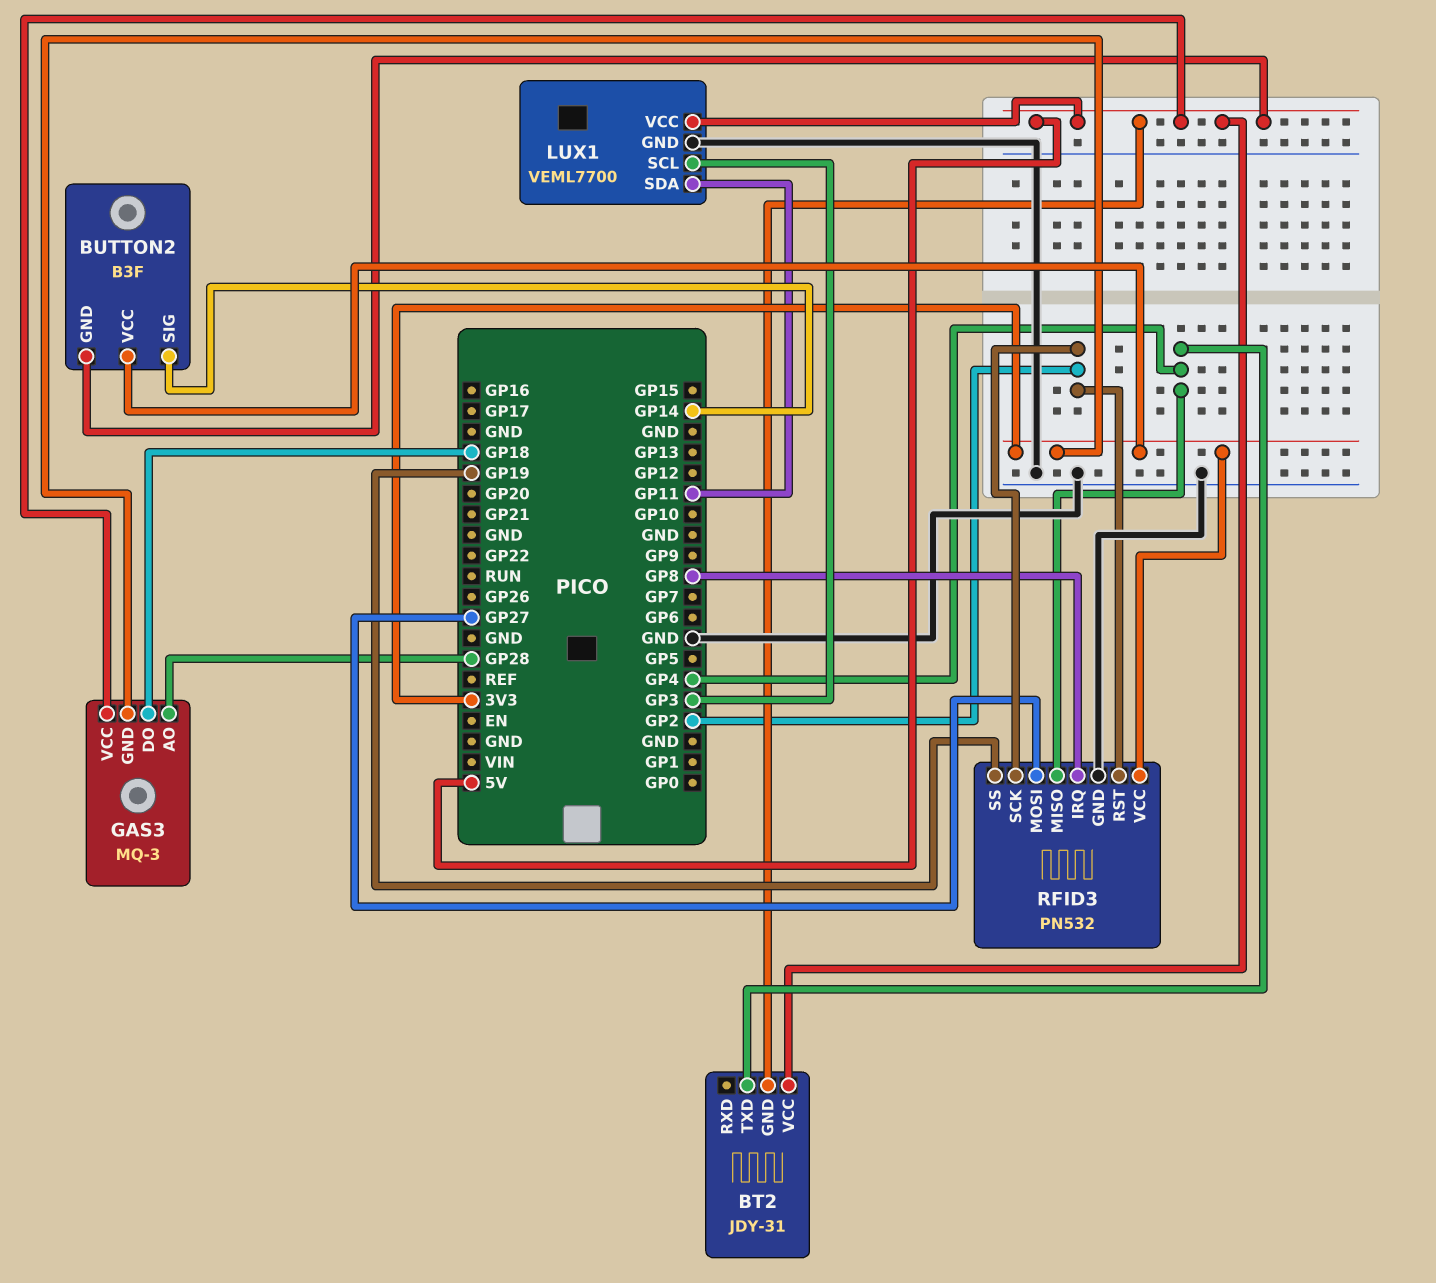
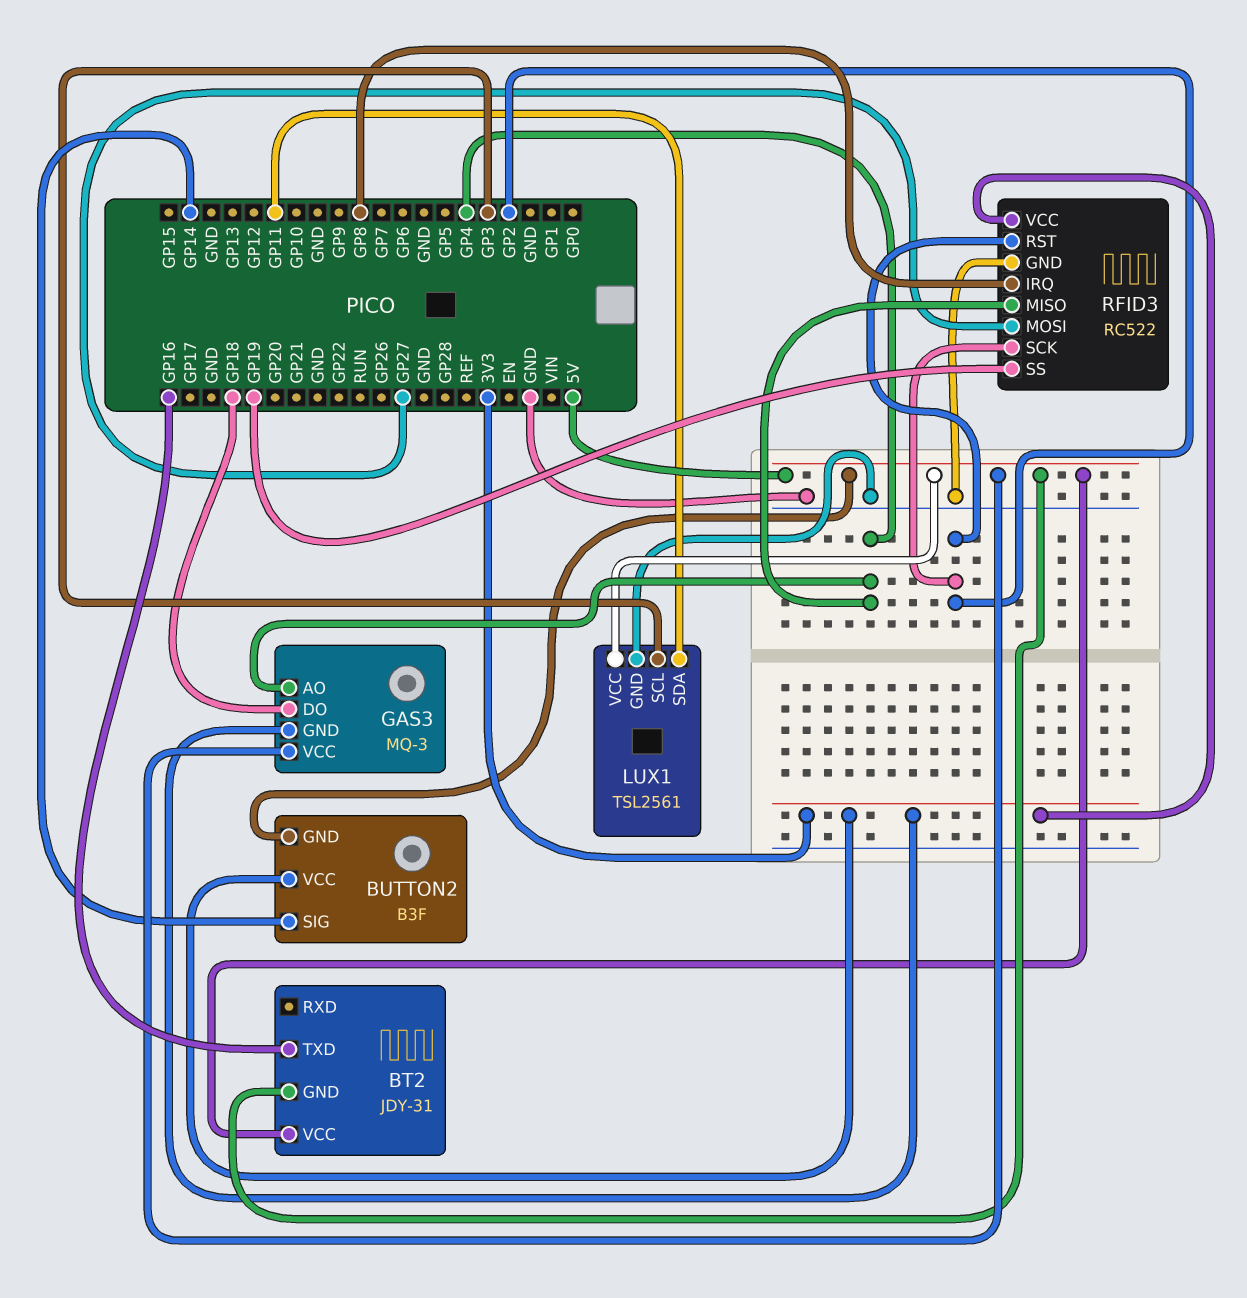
BT2 pin TXD: GP4 -> GP16
GAS3 pin AO: GP28 -> GP4
LUX1: VEML7700 -> TSL2561
RFID3: PN532 -> RC522

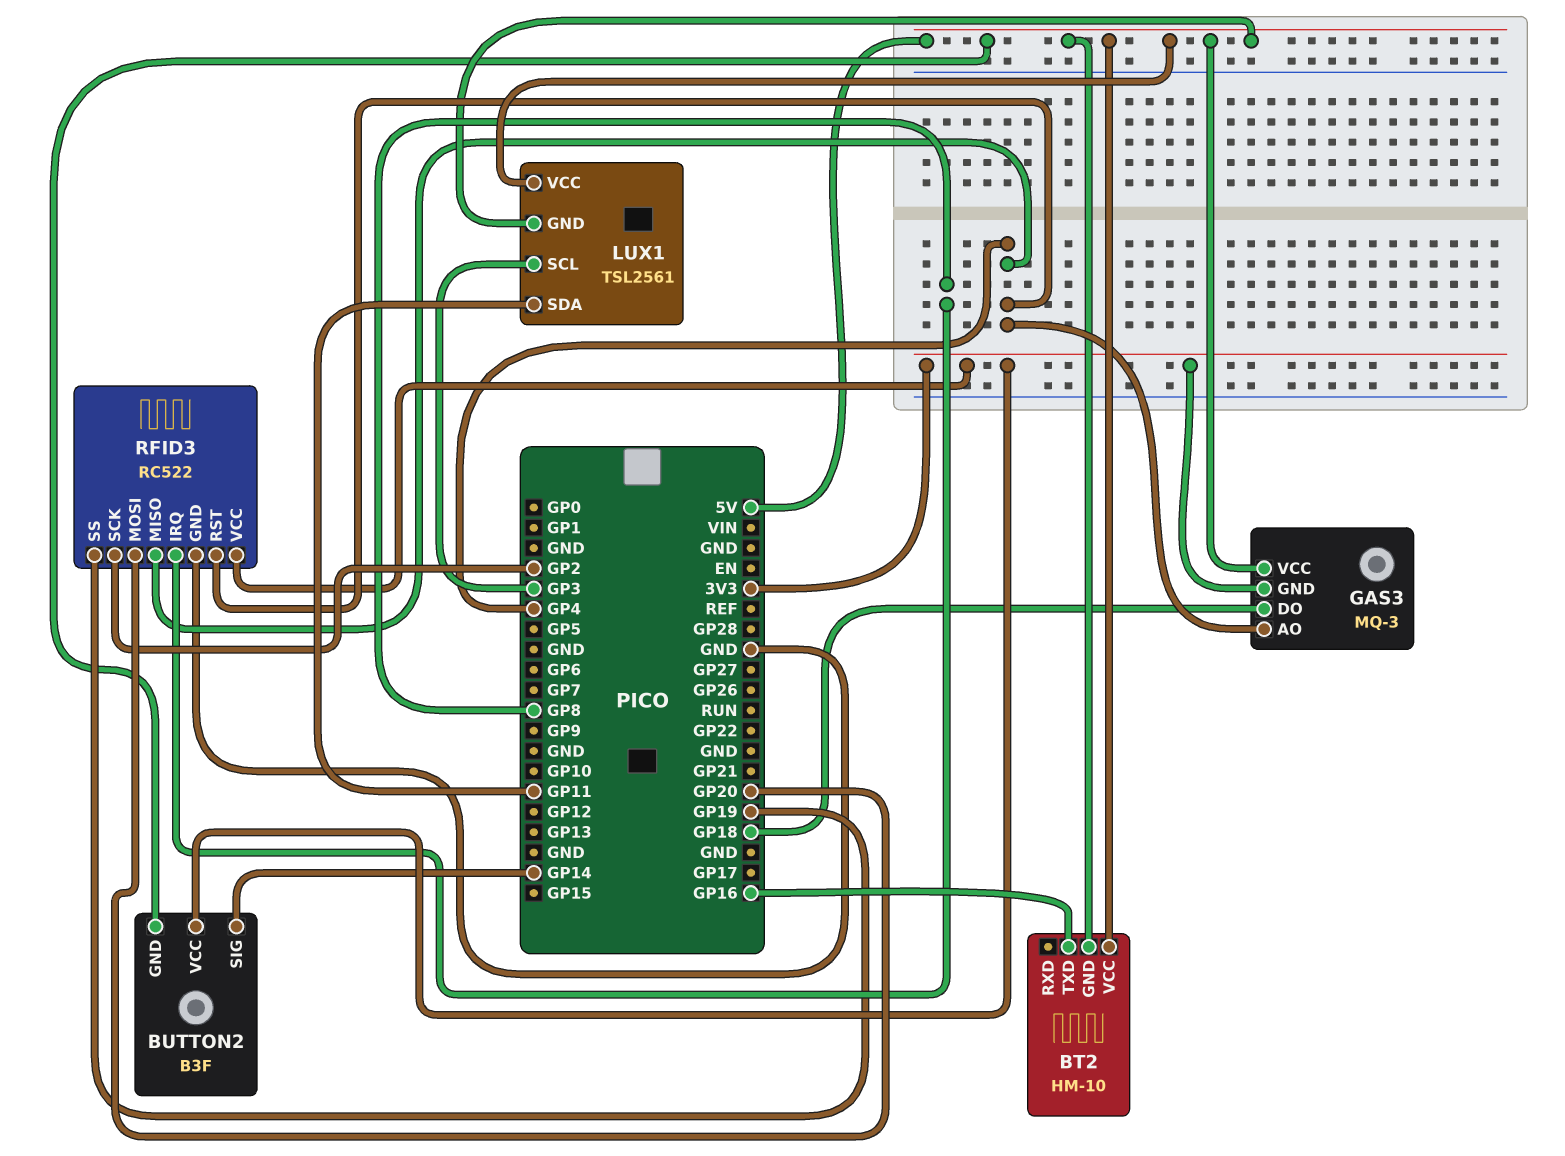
BT2: JDY-31 -> HM-10
LUX1 pin GND: GND -> 5V
RFID3 pin MOSI: GP27 -> GP20
RFID3 pin RST: GP2 -> GP4

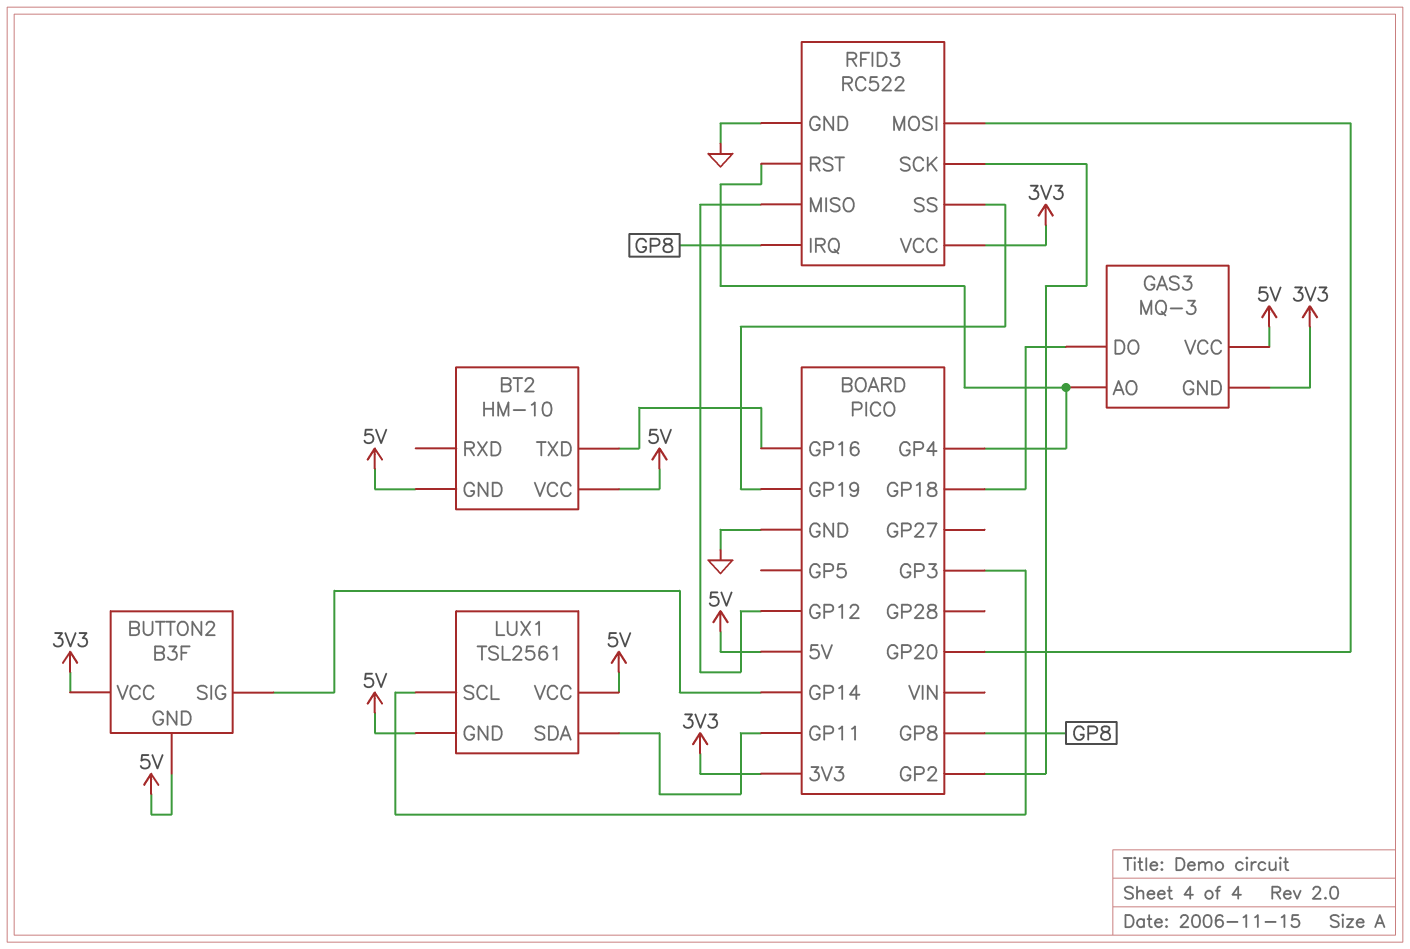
RFID3 pin MISO: GP4 -> GP12

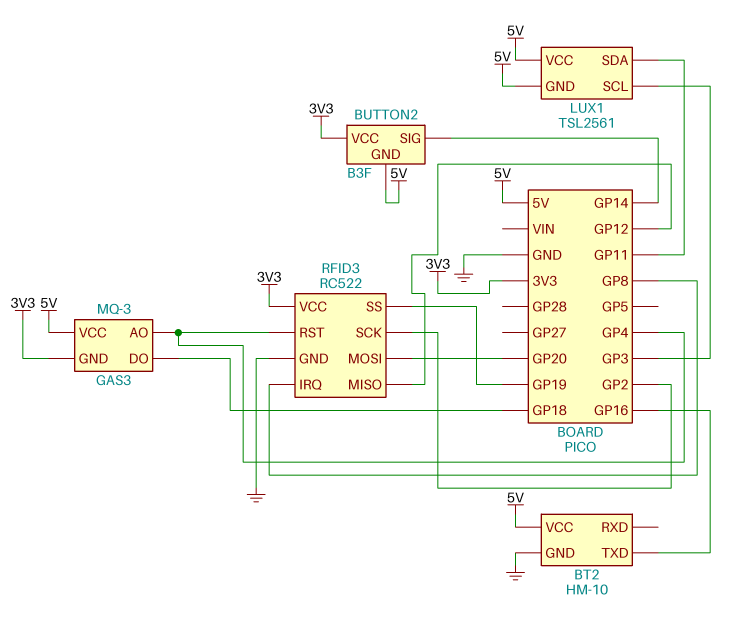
BT2 pin GND: 5V -> GND

